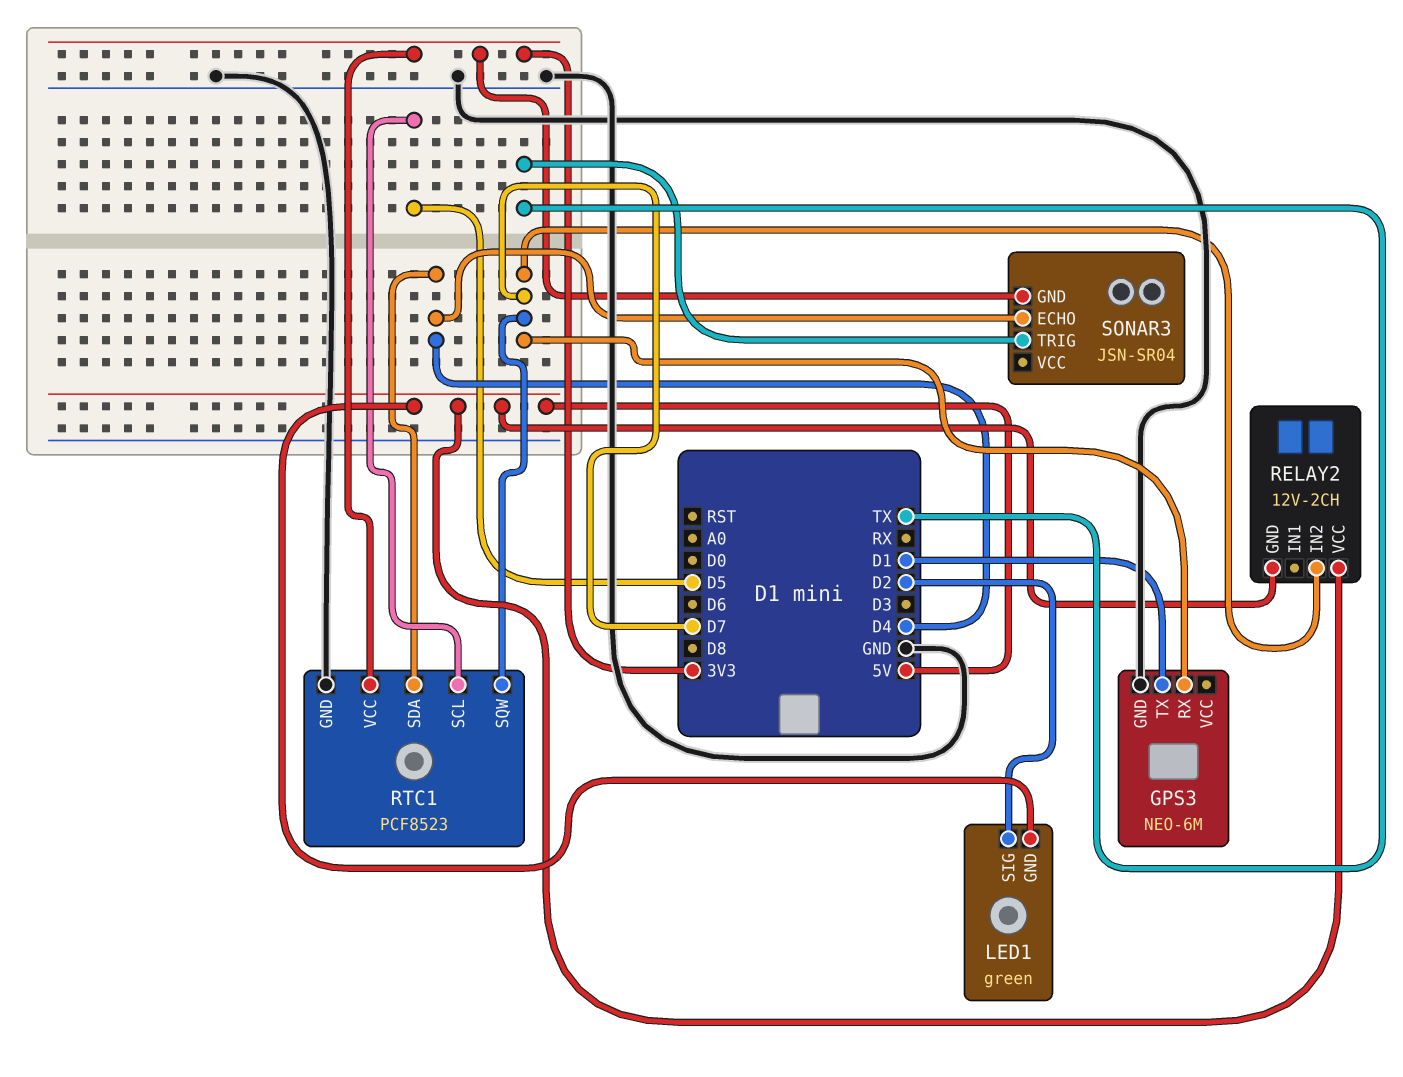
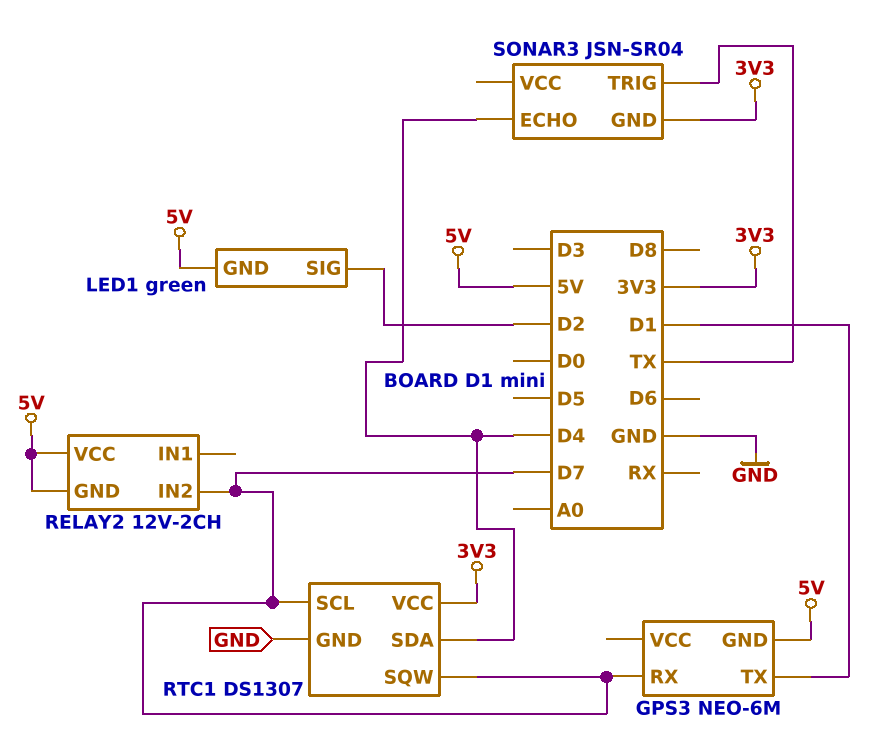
GPS3 pin GND: GND -> 5V
RTC1: PCF8523 -> DS1307
RTC1 pin SCL: D5 -> D7

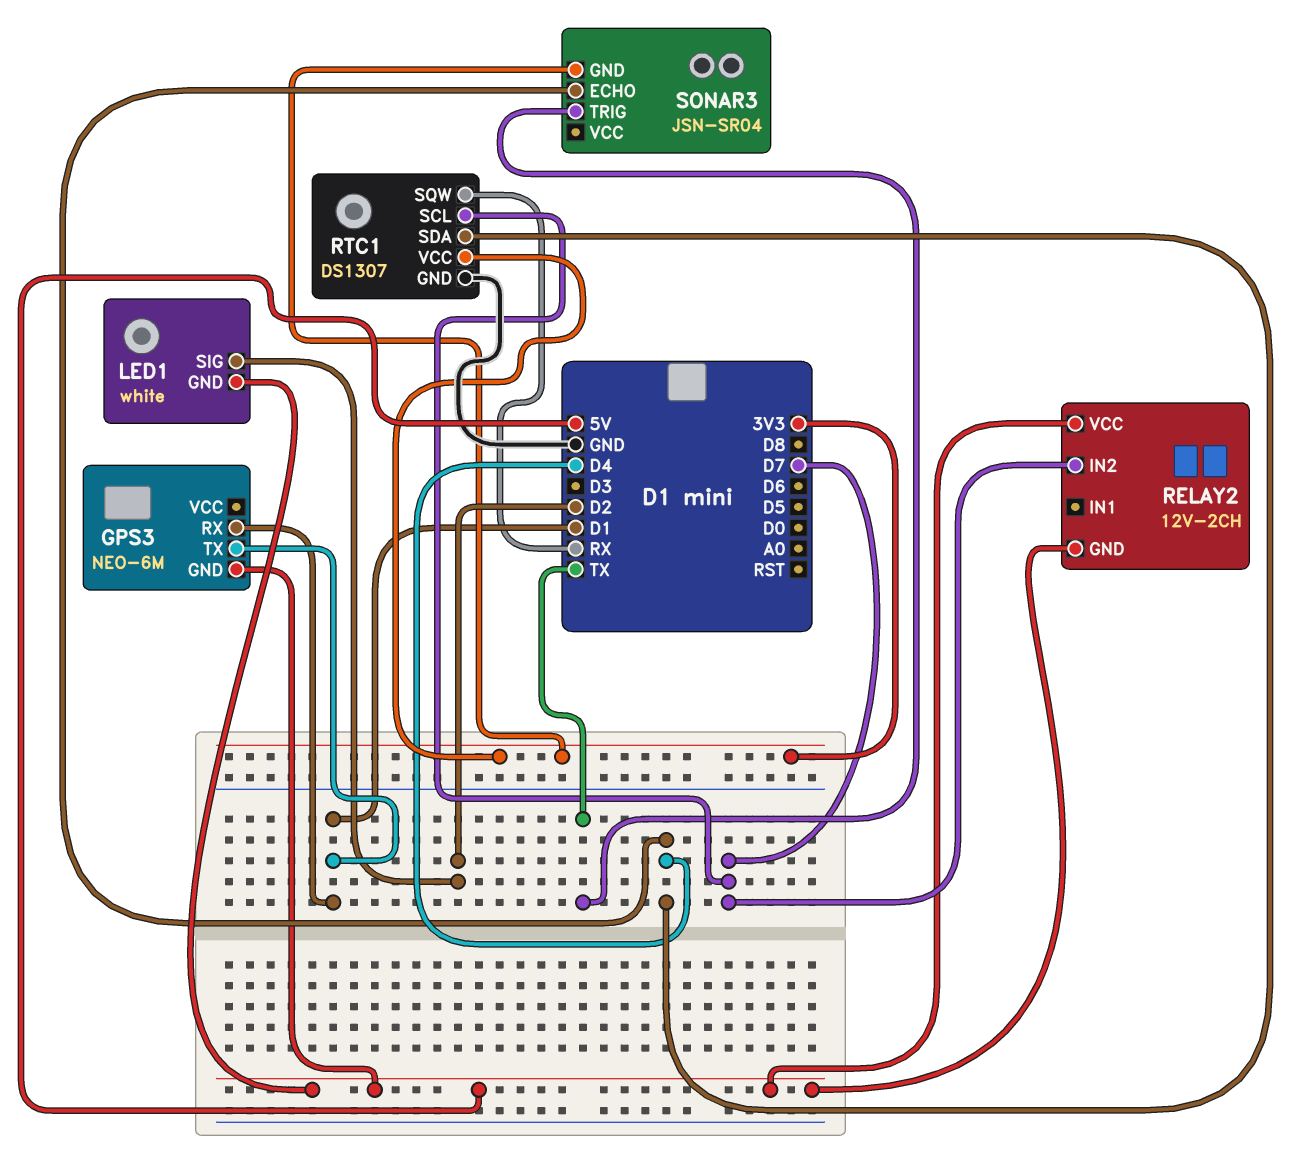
GPS3 pin RX: D7 -> D1
LED1: green -> white
RTC1 pin SQW: D7 -> RX

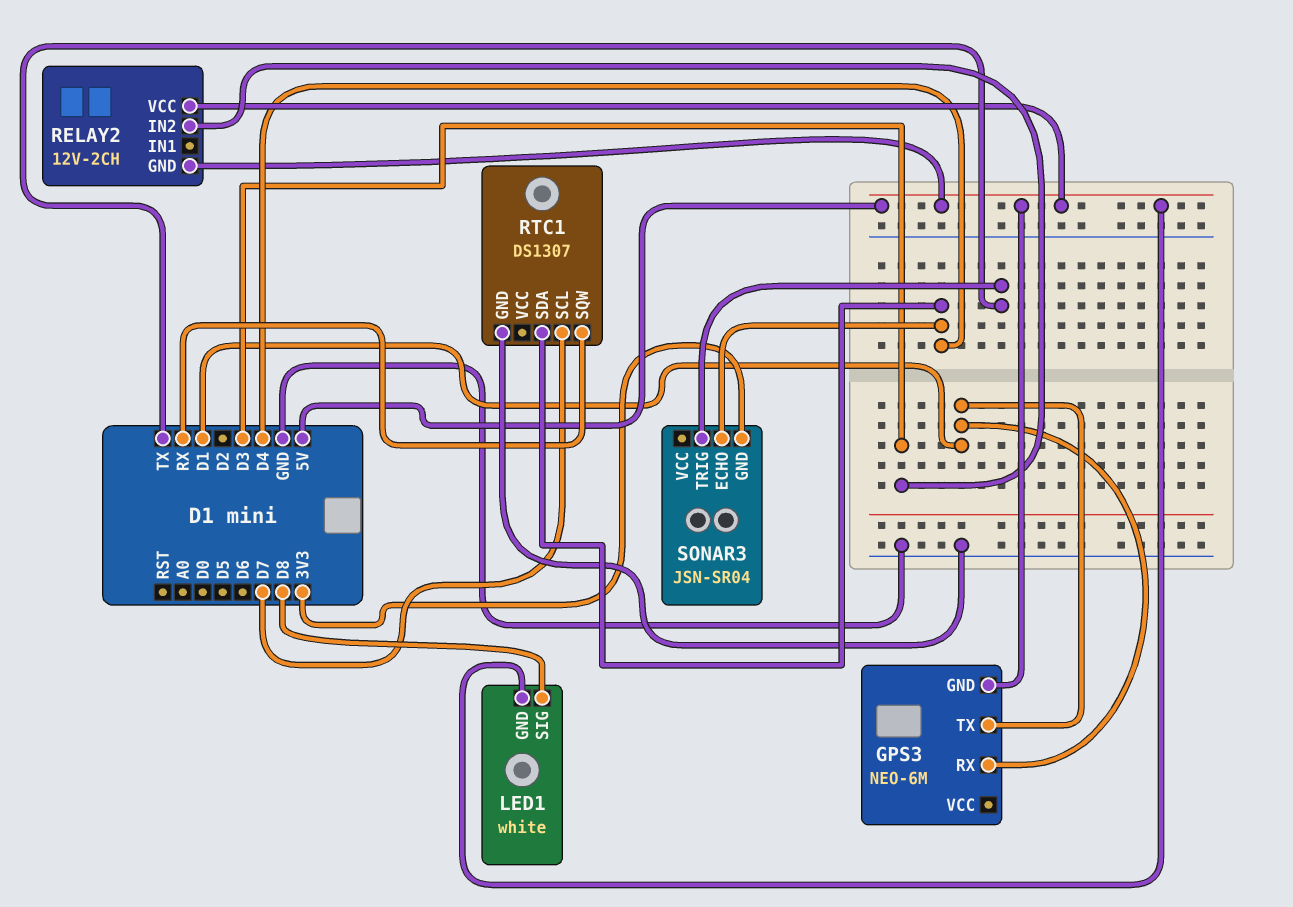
LED1 pin SIG: D2 -> D8
RELAY2 pin IN2: D7 -> D3
RTC1 pin VCC: 3V3 -> none

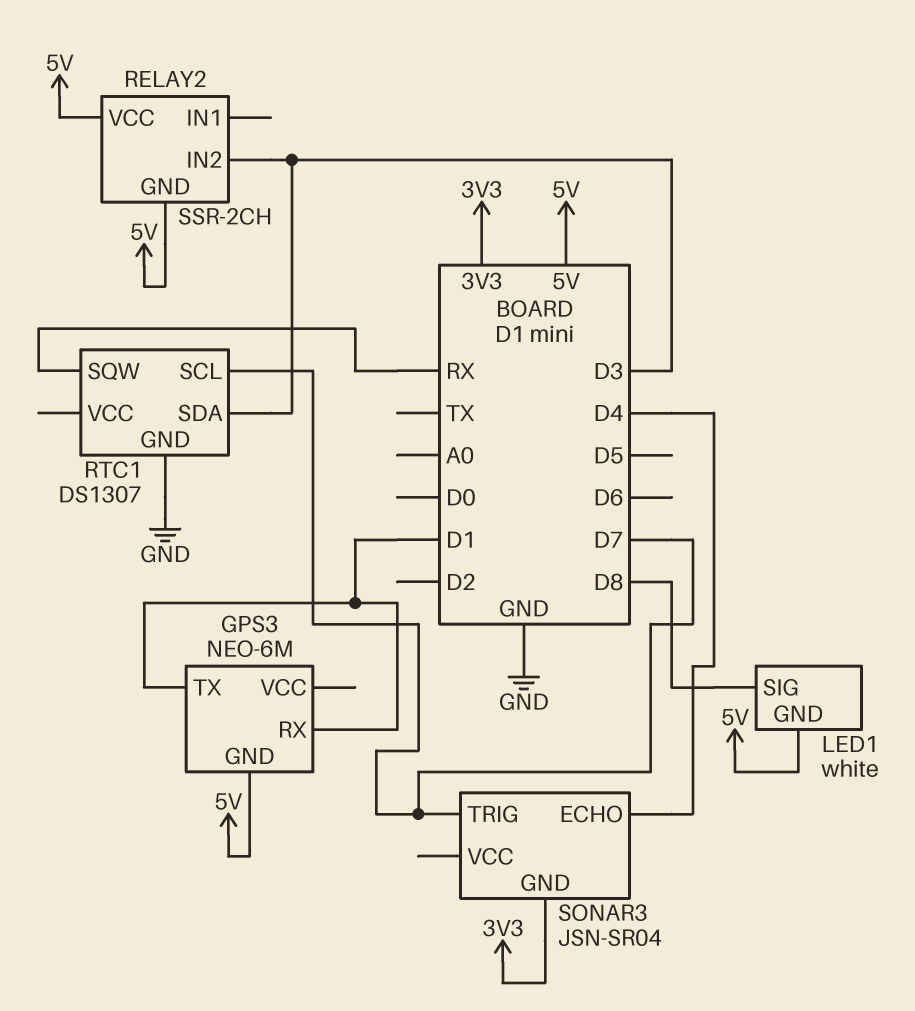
RELAY2: 12V-2CH -> SSR-2CH
RTC1 pin SDA: D4 -> D3
SONAR3 pin TRIG: TX -> D7

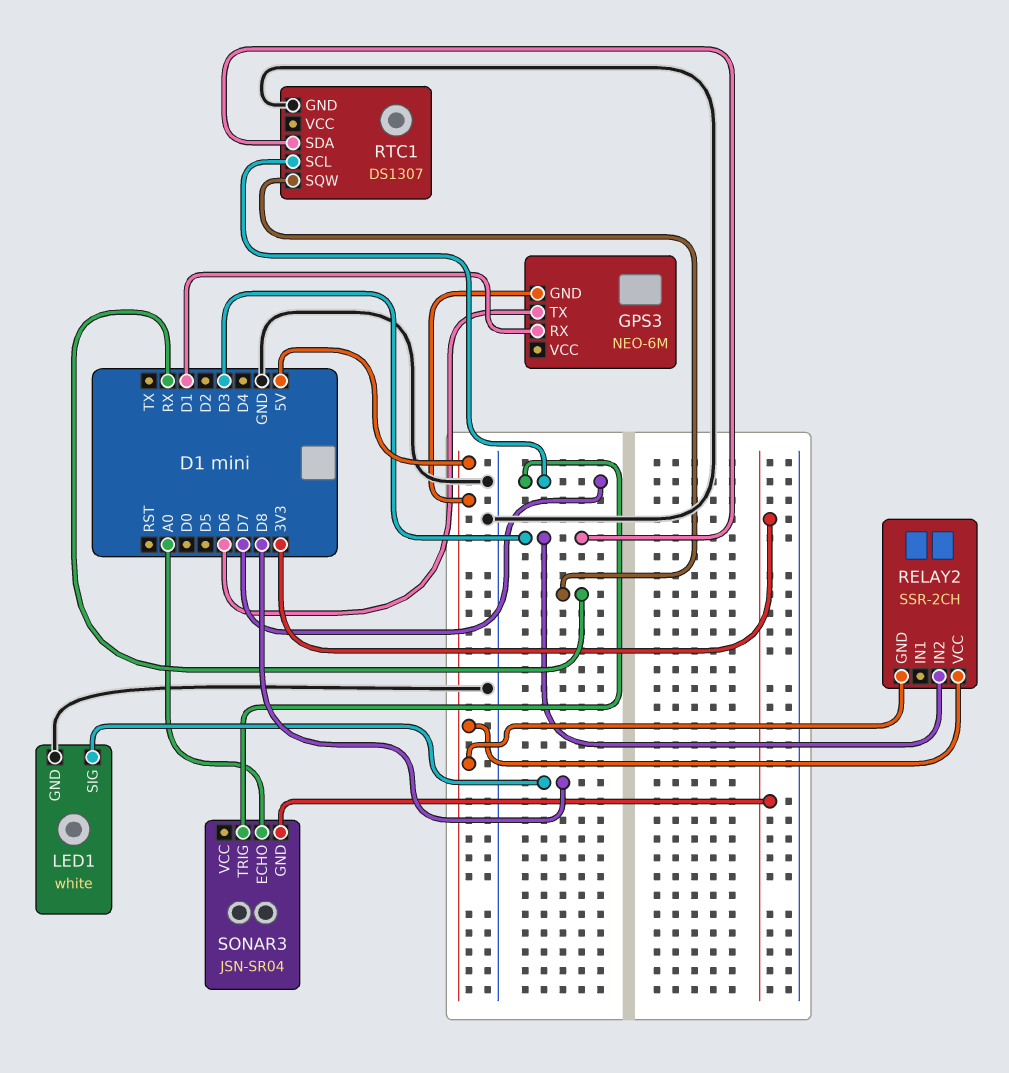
GPS3 pin TX: D1 -> D6
LED1 pin GND: 5V -> GND
SONAR3 pin ECHO: D4 -> A0

